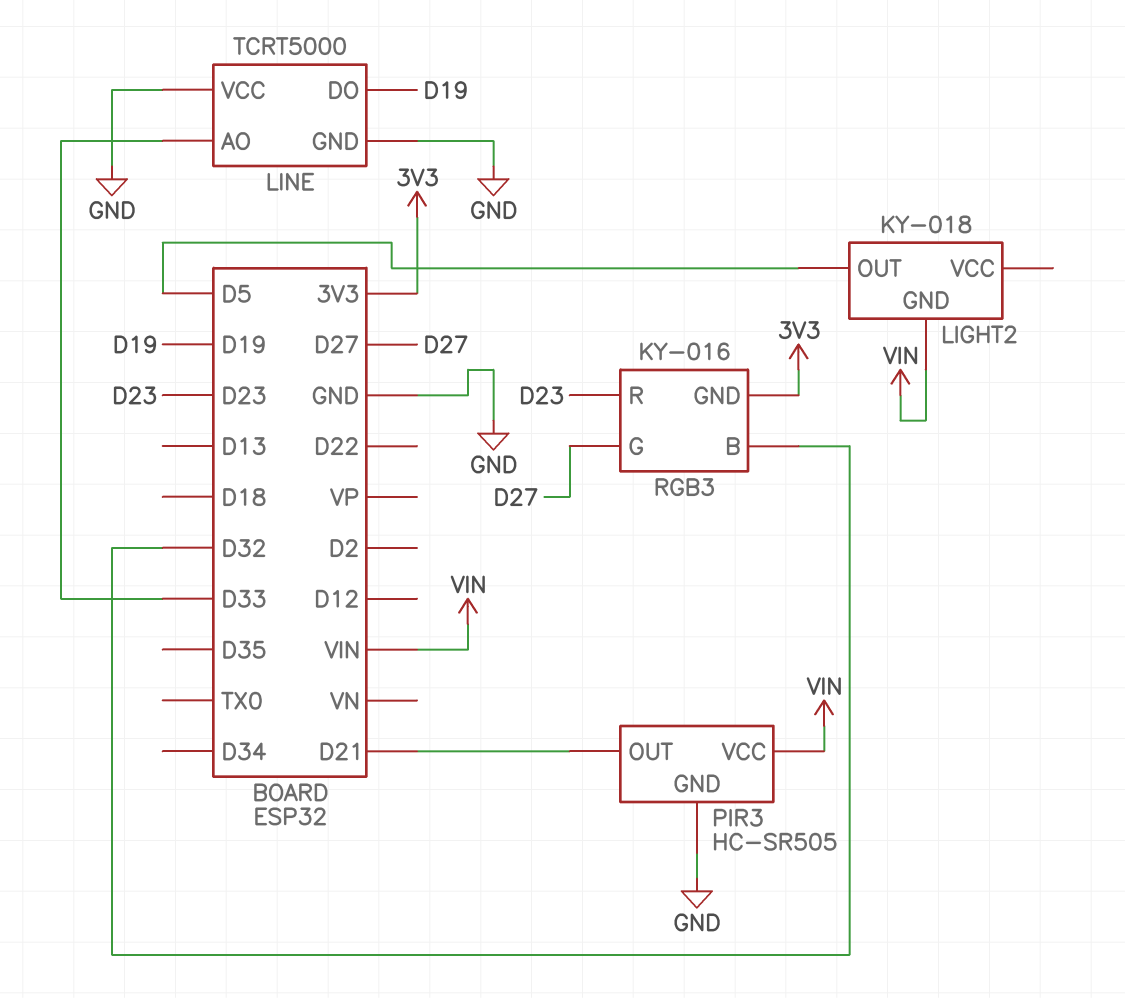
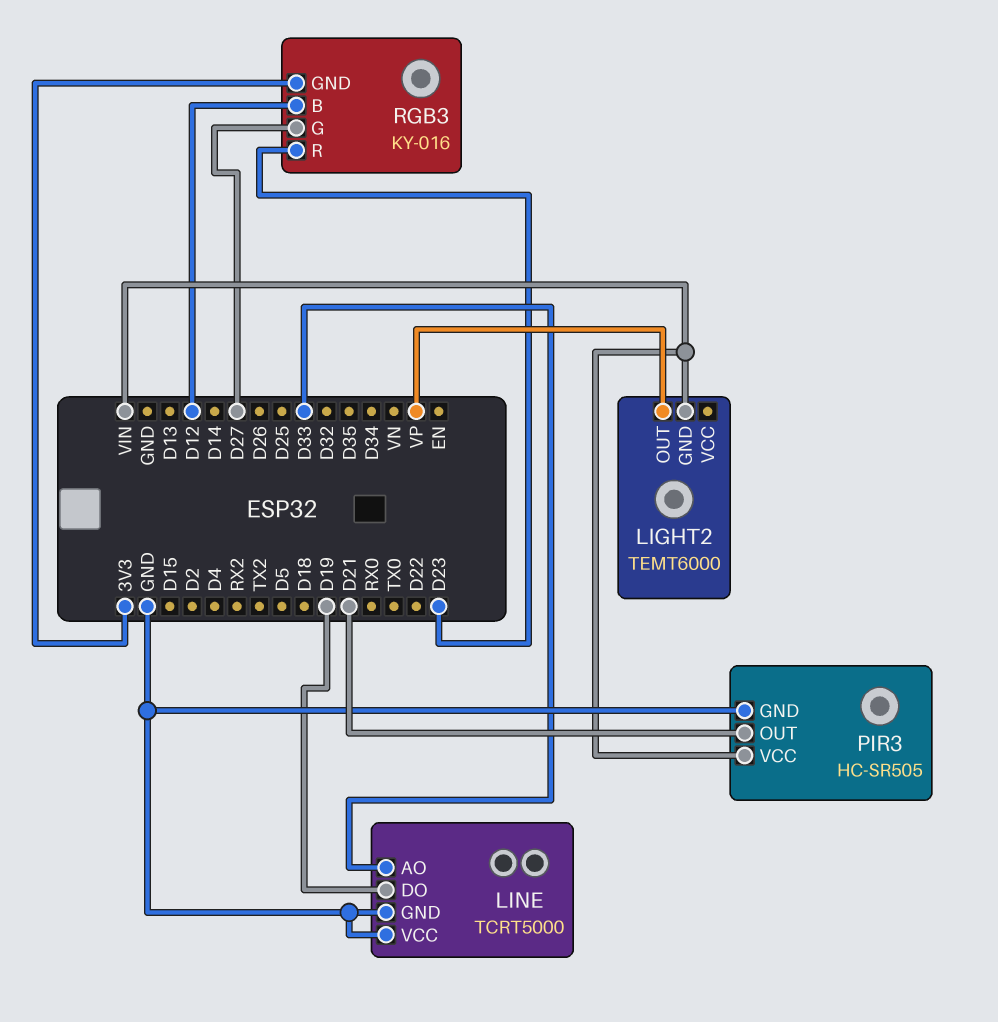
LIGHT2: KY-018 -> TEMT6000
LIGHT2 pin OUT: D5 -> VP
RGB3 pin B: D32 -> D12

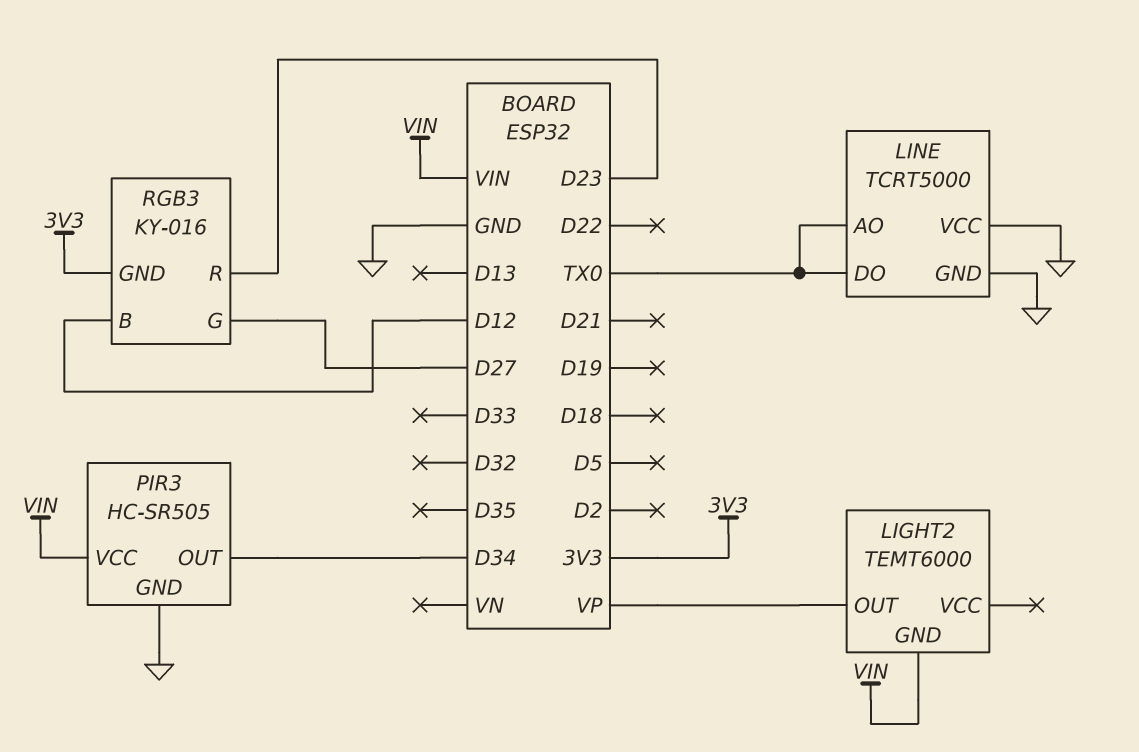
LINE pin AO: D33 -> TX0
LINE pin DO: D19 -> TX0
PIR3 pin OUT: D21 -> D34

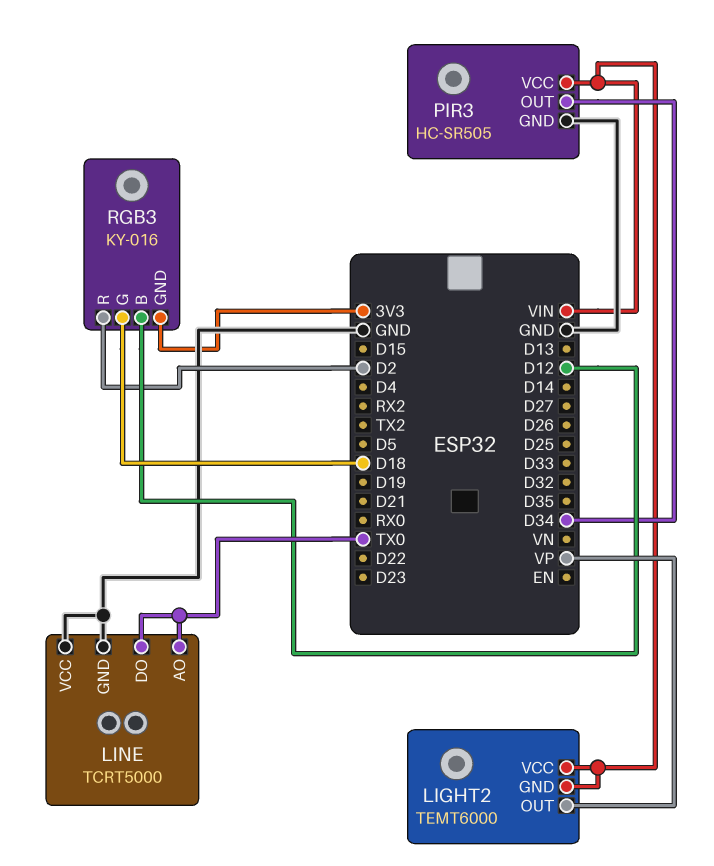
LIGHT2 pin VCC: none -> VIN
RGB3 pin G: D27 -> D18
RGB3 pin R: D23 -> D2

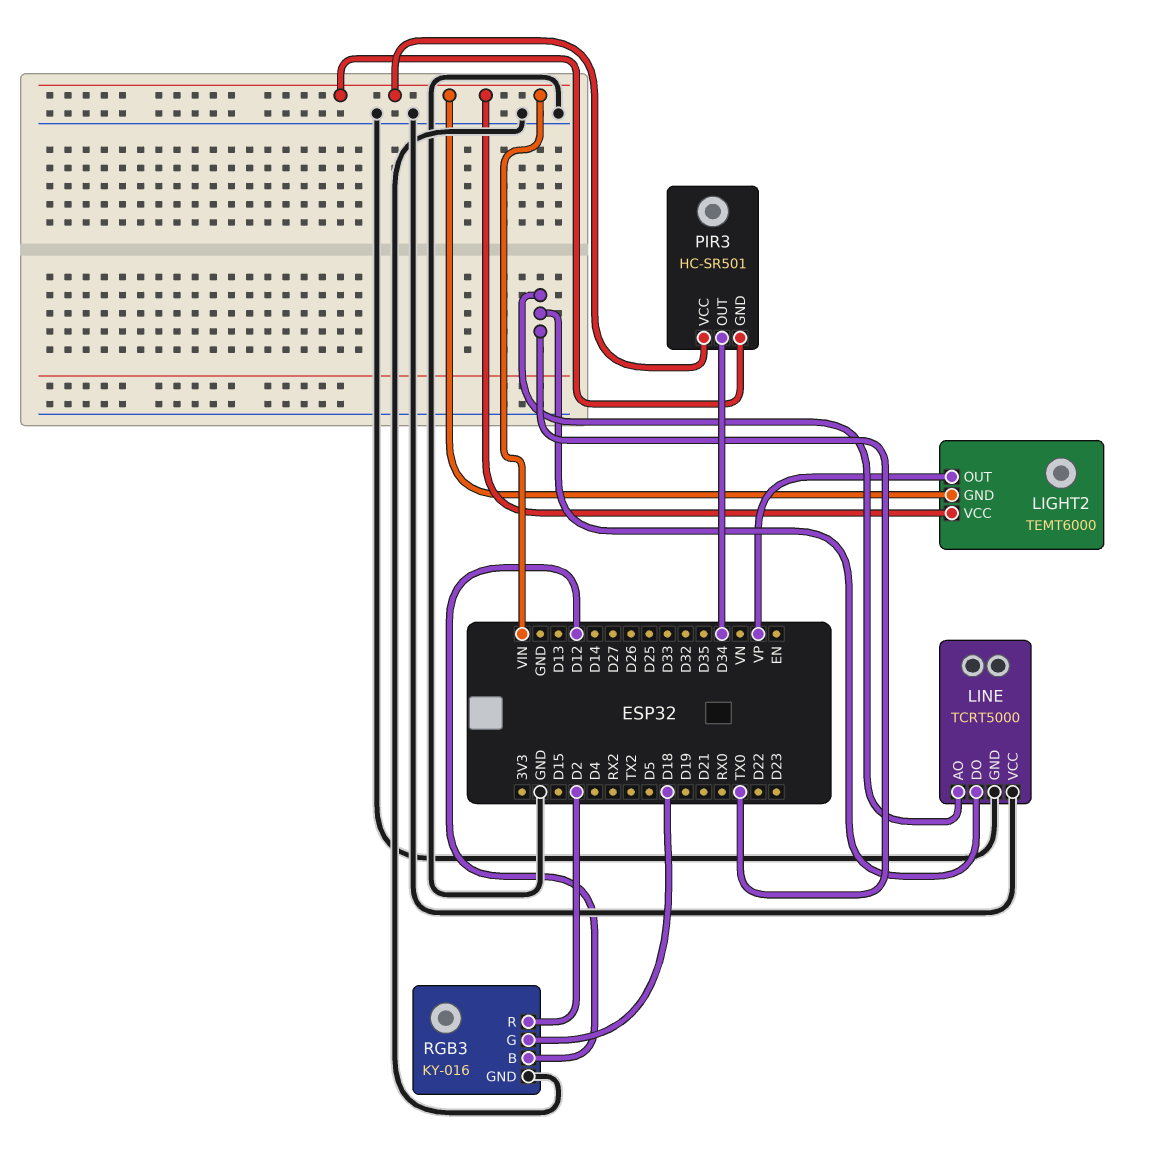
PIR3: HC-SR505 -> HC-SR501
PIR3 pin GND: GND -> VIN
RGB3 pin GND: 3V3 -> GND

